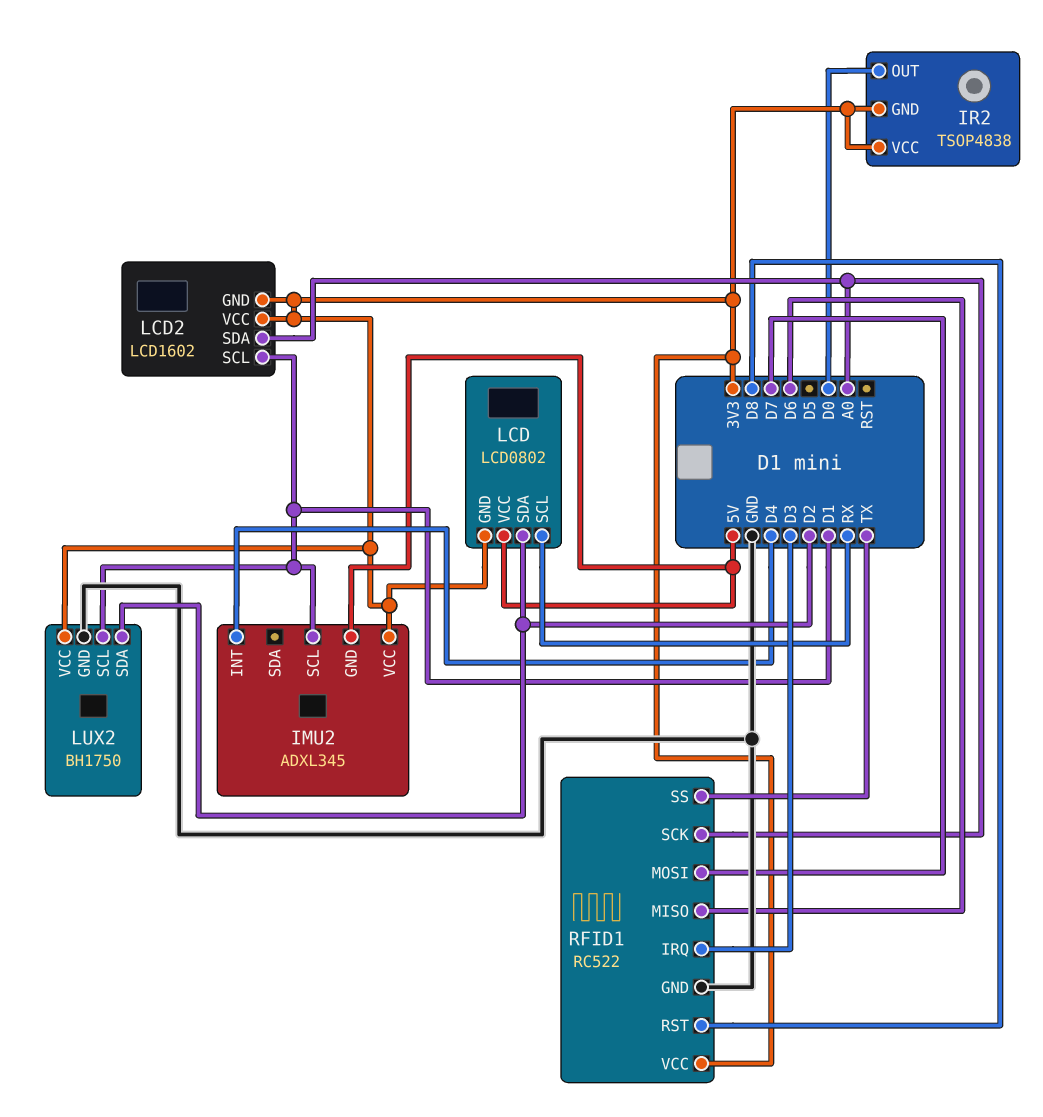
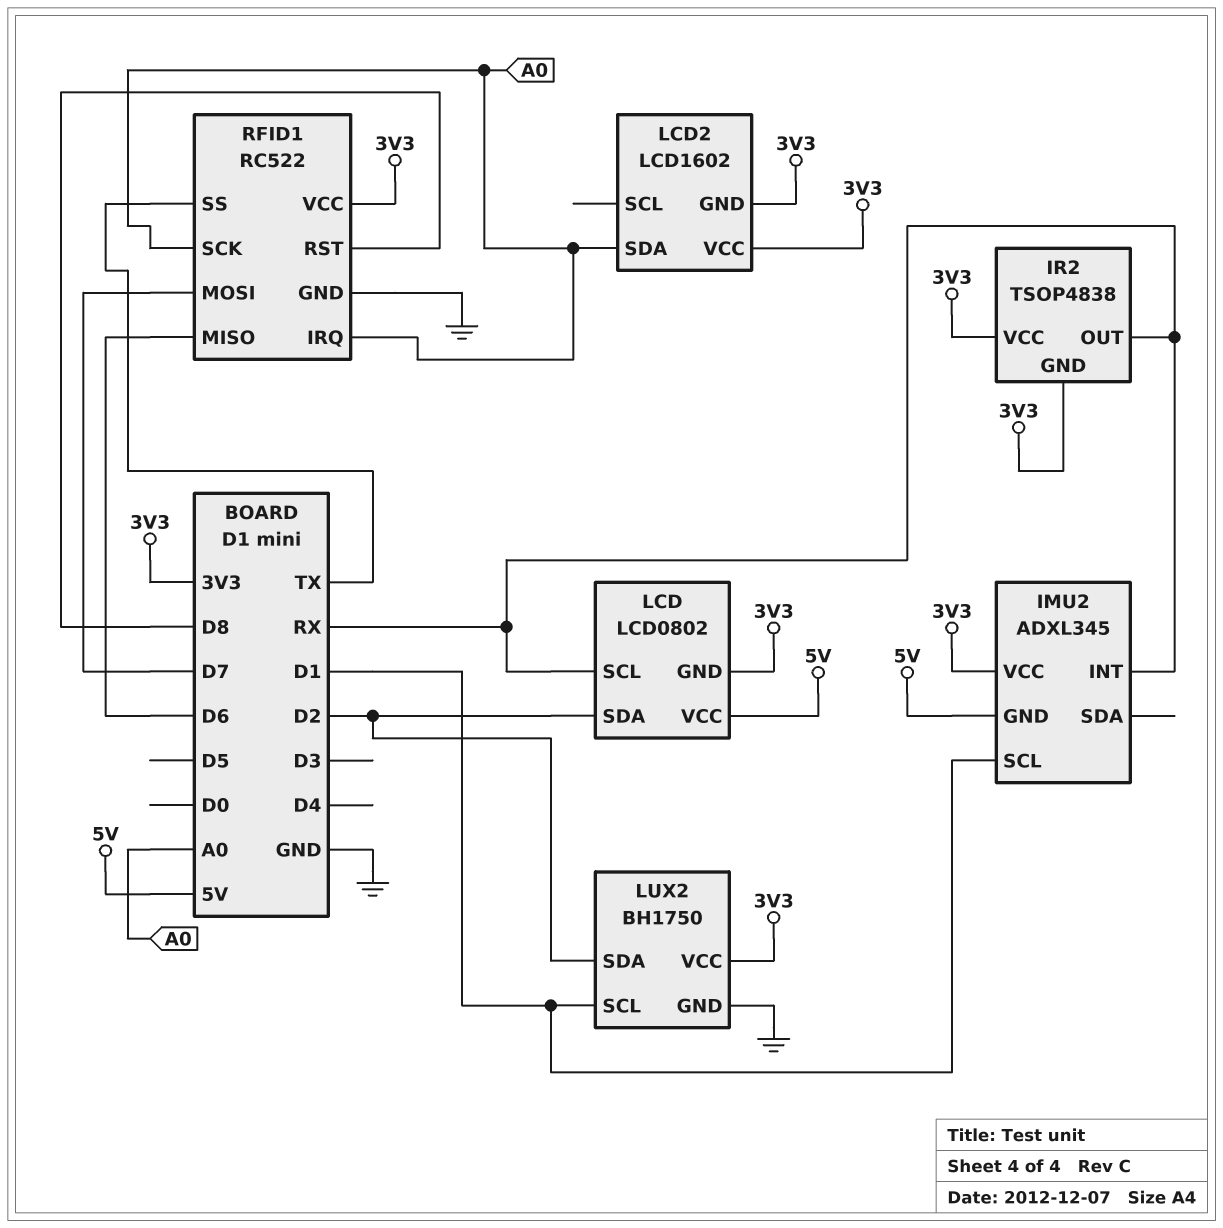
IMU2 pin INT: D4 -> RX
IR2 pin OUT: D0 -> RX
LCD2 pin SCL: D1 -> none
RFID1 pin IRQ: D3 -> A0

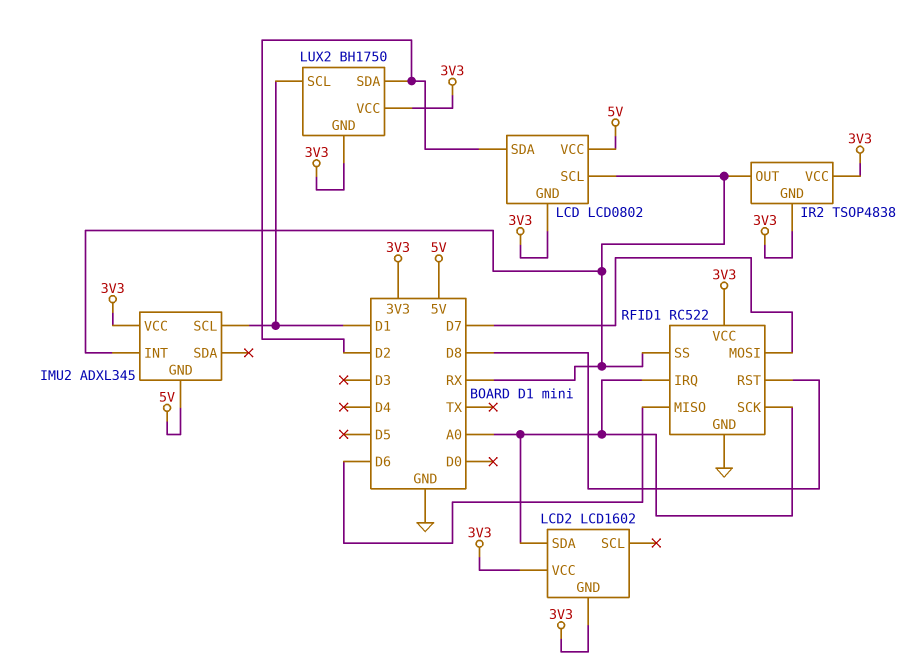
LUX2 pin GND: GND -> 3V3
RFID1 pin SS: TX -> RX

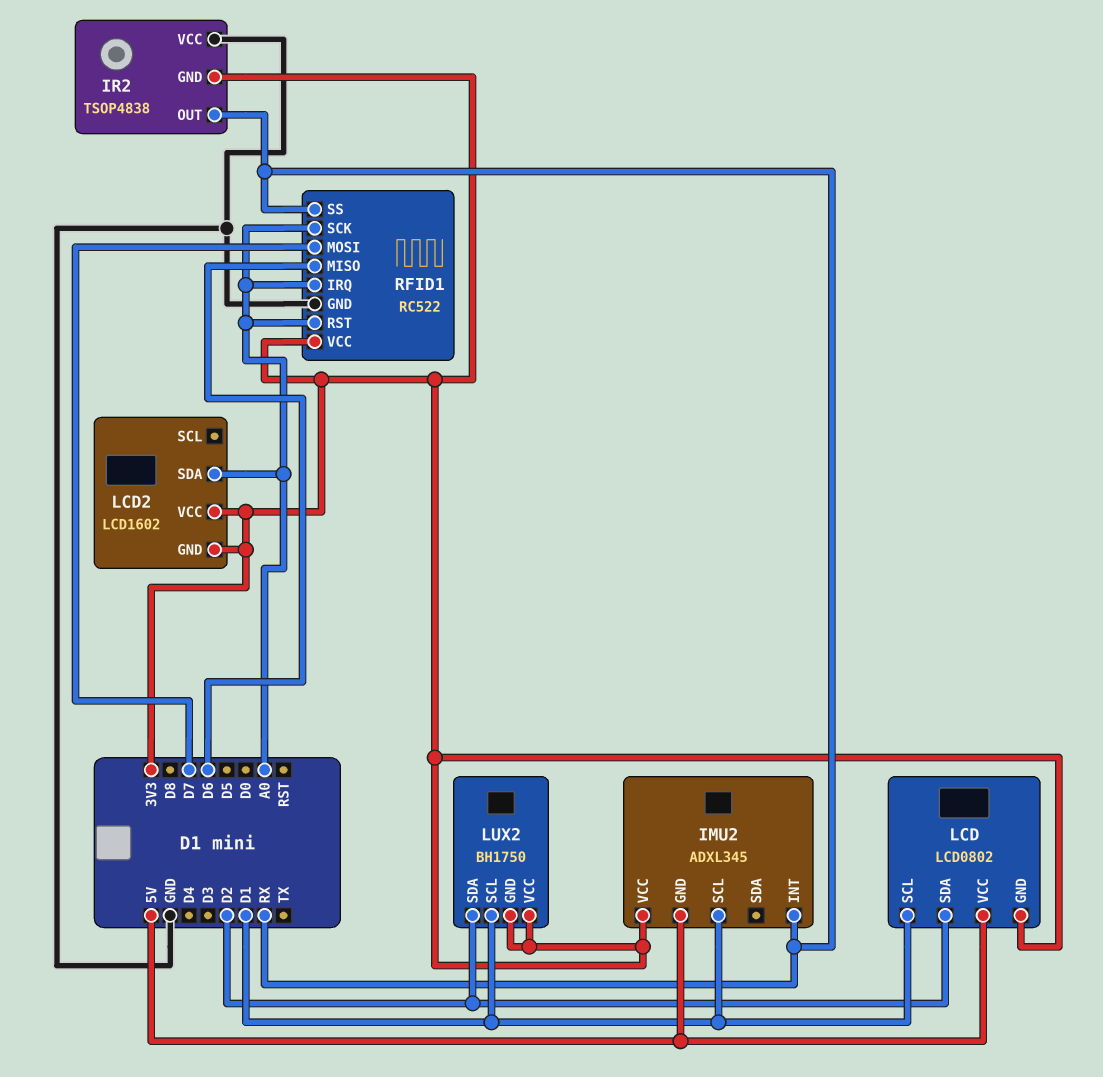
IR2 pin VCC: 3V3 -> GND
LCD pin SCL: RX -> D1
RFID1 pin RST: D8 -> A0

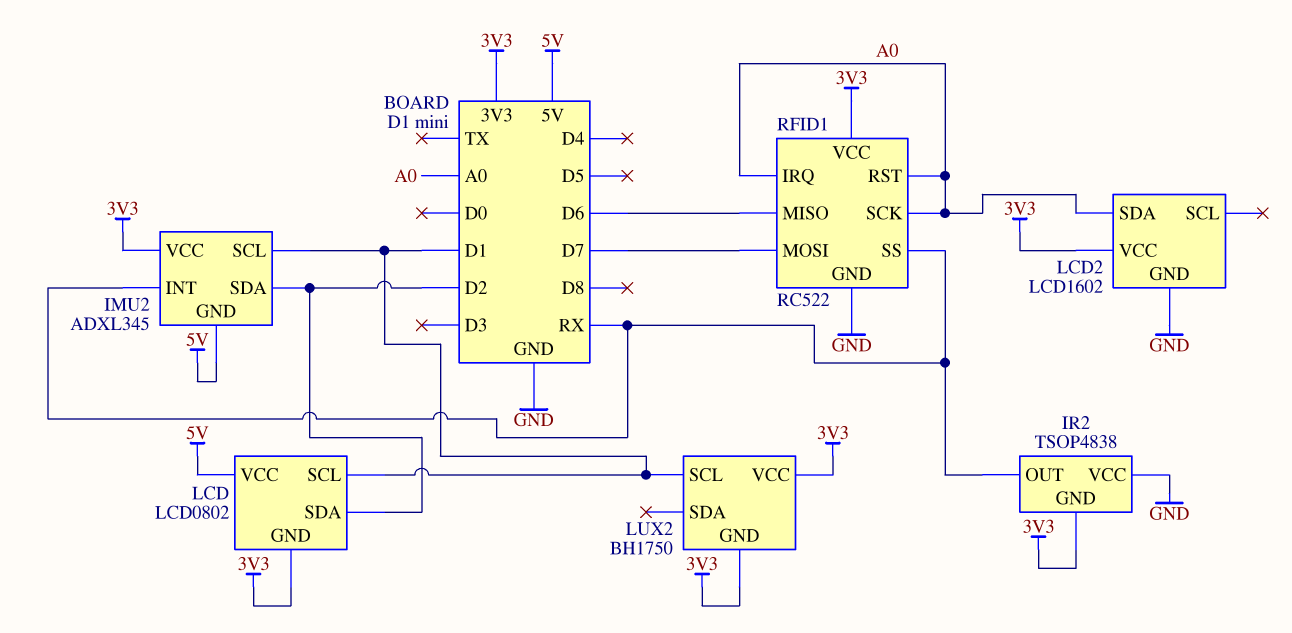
IMU2 pin SDA: none -> D2
LCD2 pin GND: 3V3 -> GND
LUX2 pin SDA: D2 -> none

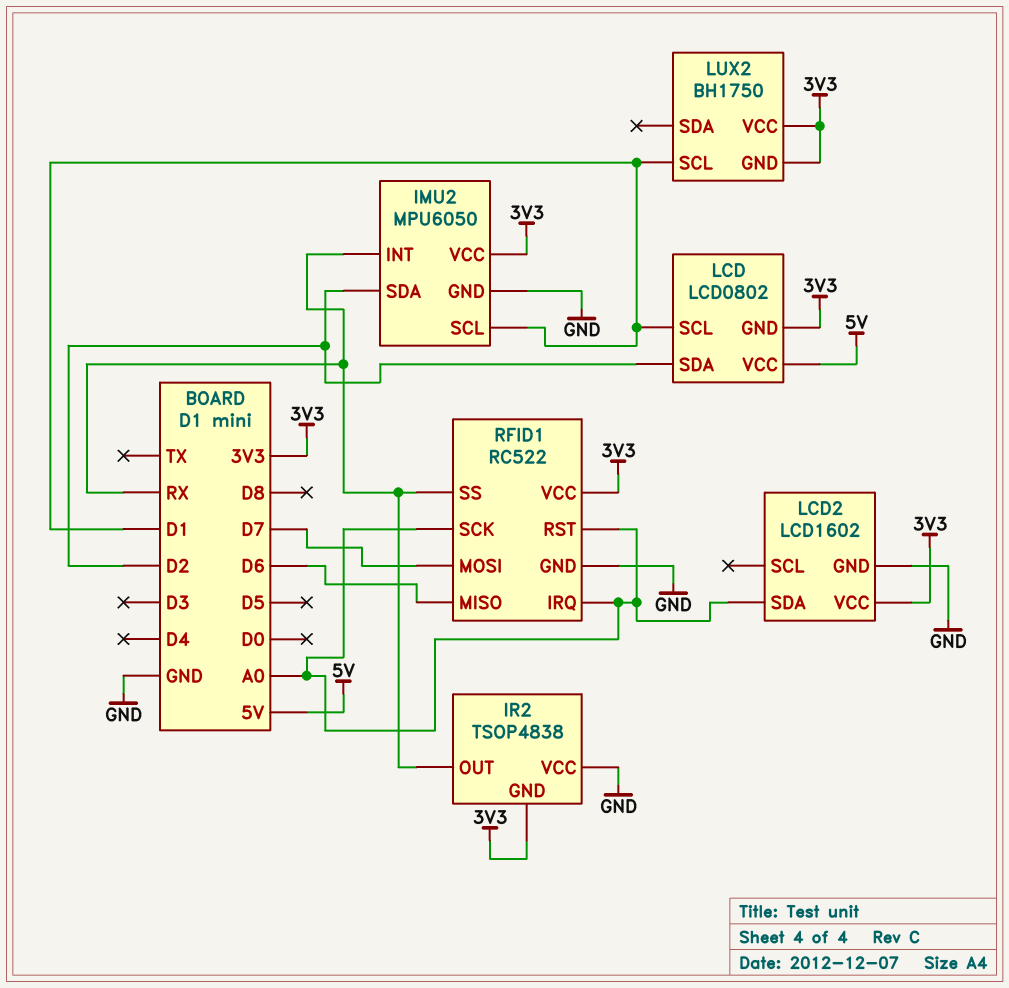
IMU2: ADXL345 -> MPU6050
IMU2 pin GND: 5V -> GND

